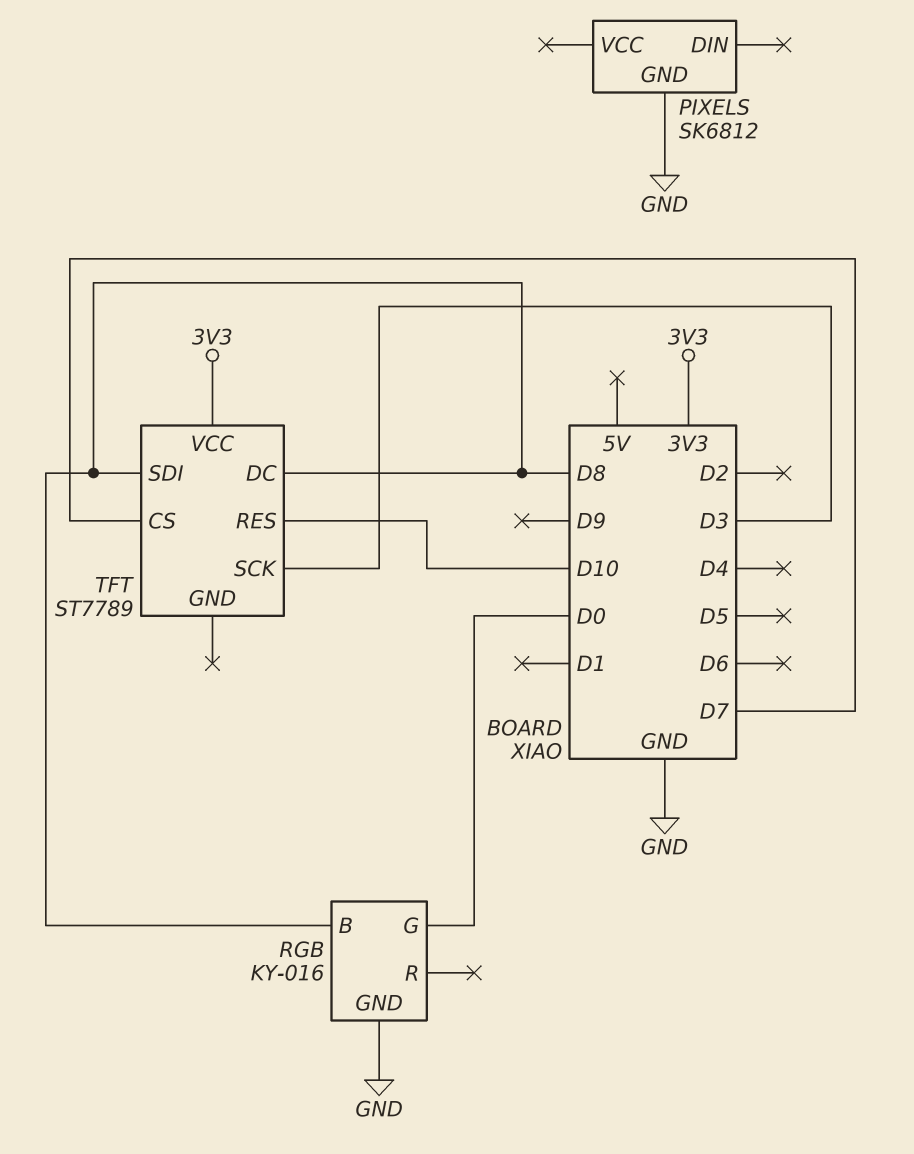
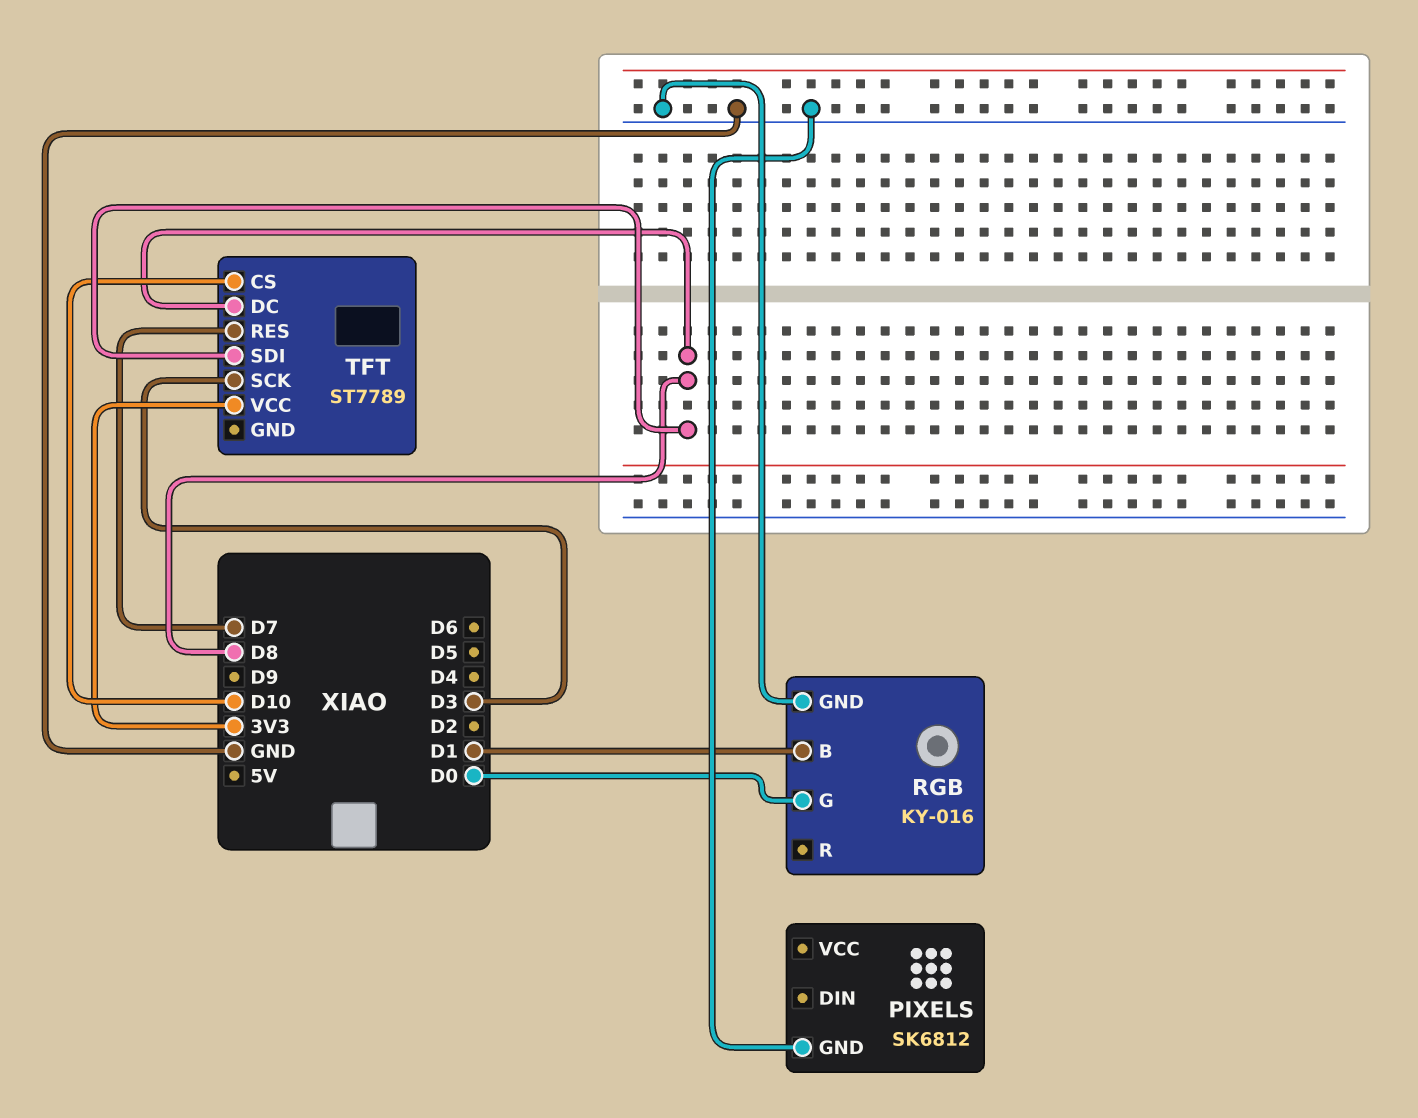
RGB pin B: D8 -> D1
TFT pin CS: D7 -> D10
TFT pin RES: D10 -> D7

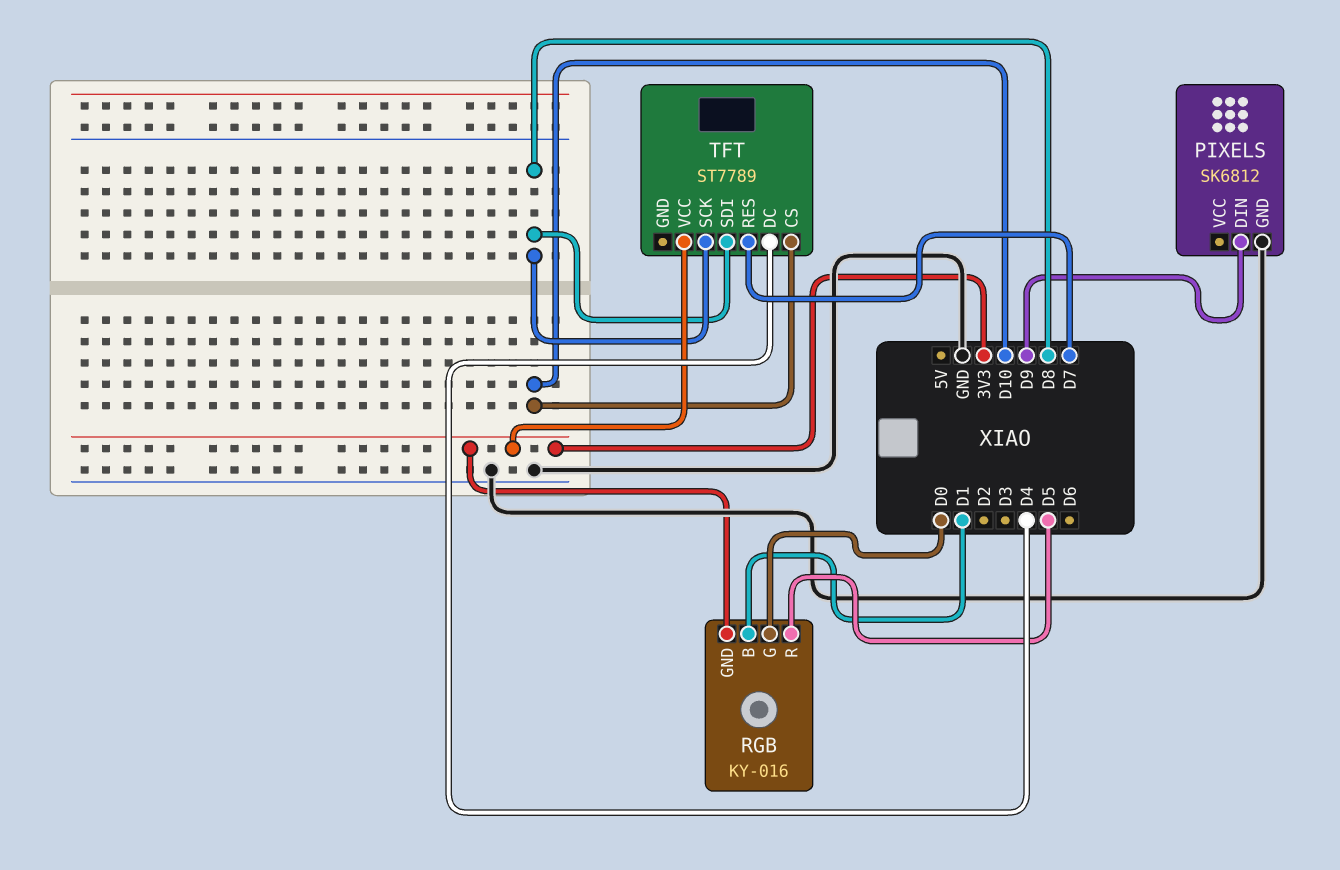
PIXELS pin DIN: none -> D9
RGB pin GND: GND -> 3V3
RGB pin R: none -> D5
TFT pin DC: D8 -> D4
TFT pin SCK: D3 -> D8

